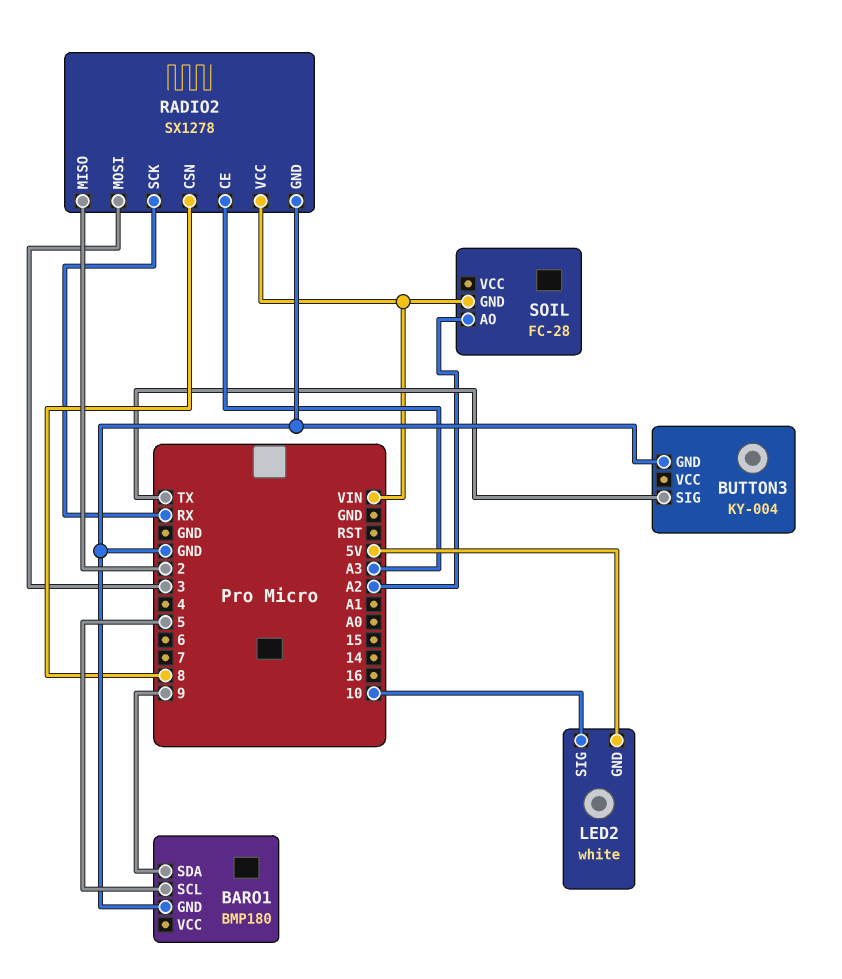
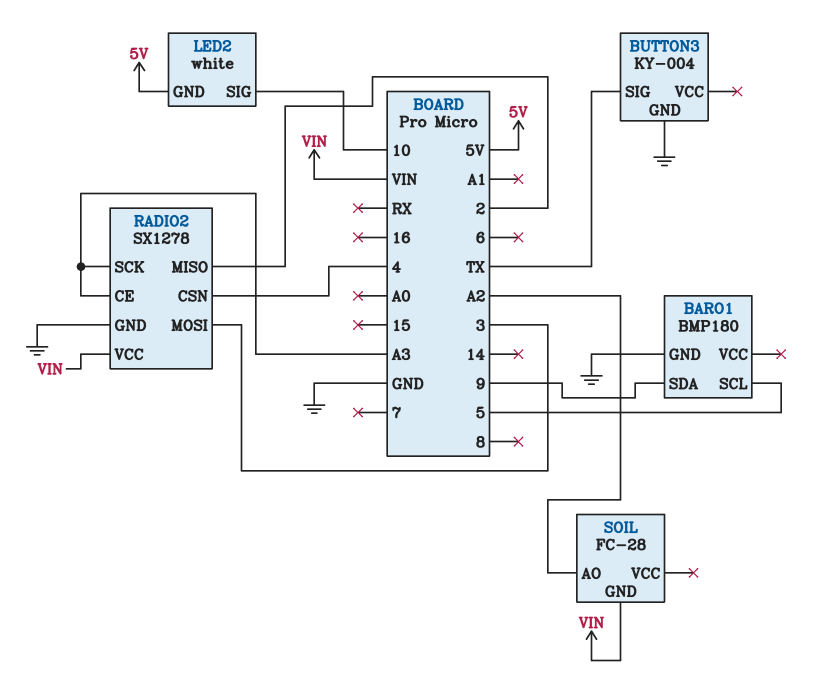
RADIO2 pin CSN: 8 -> 4
RADIO2 pin SCK: RX -> A3

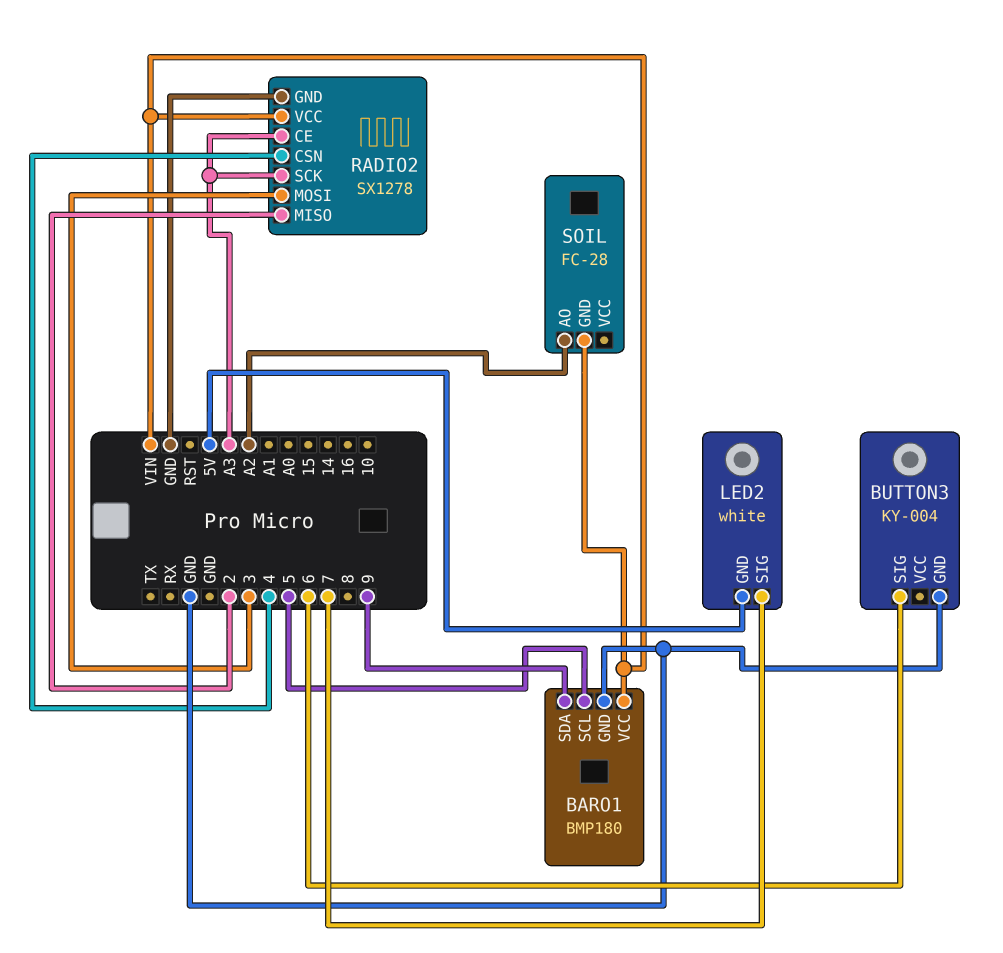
BARO1 pin VCC: none -> VIN
BUTTON3 pin SIG: TX -> 6
LED2 pin SIG: 10 -> 7

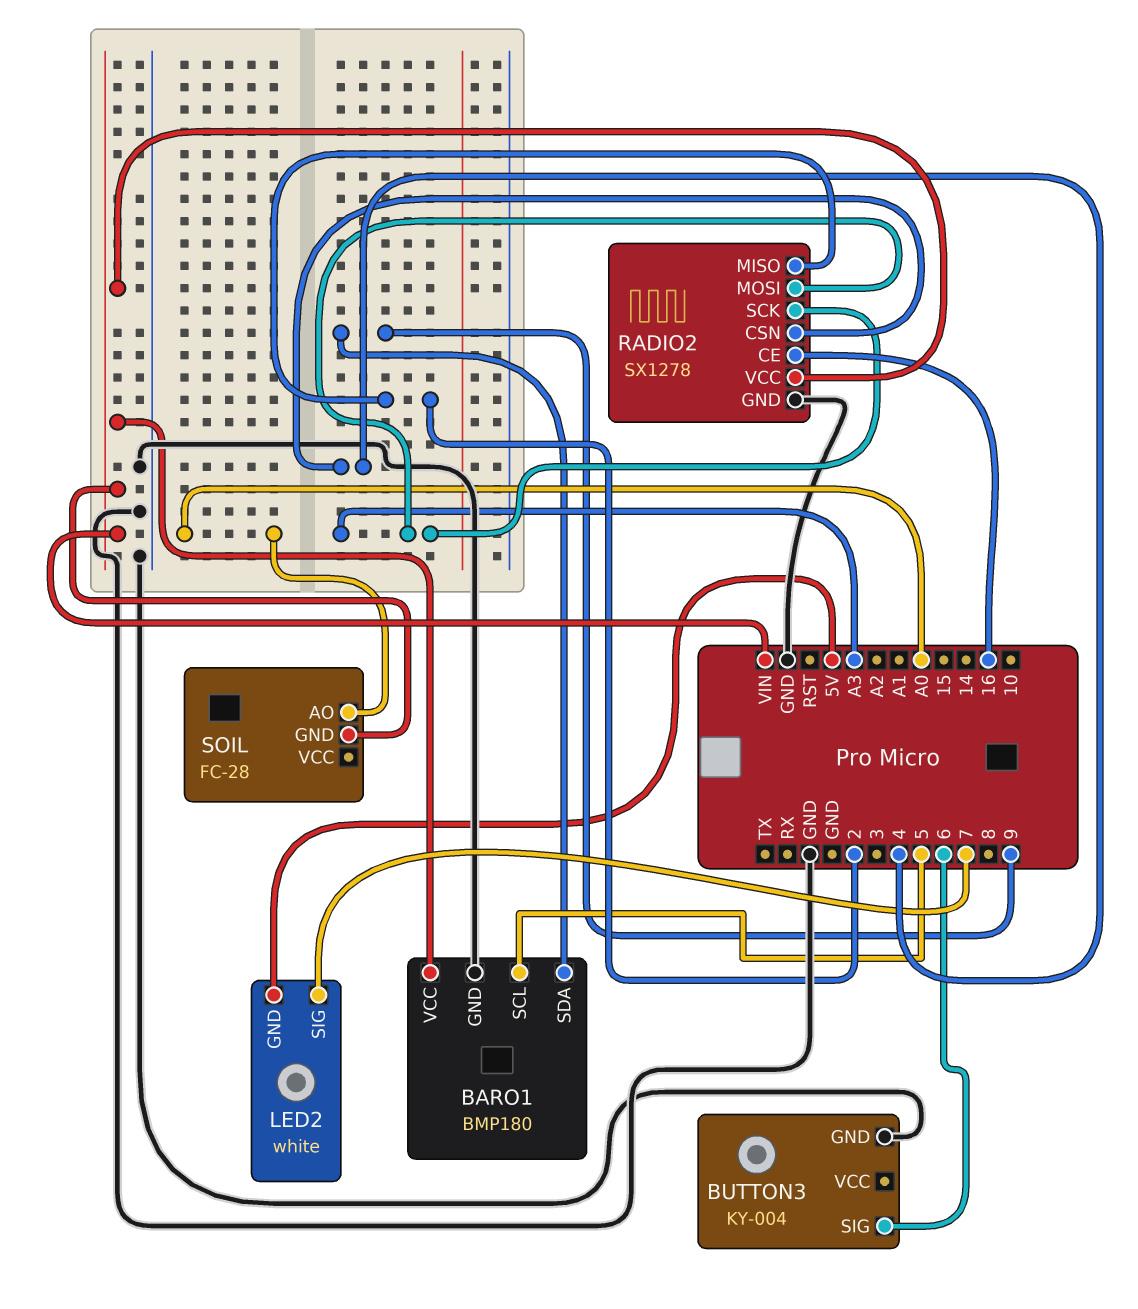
RADIO2 pin CE: A3 -> 16
RADIO2 pin MOSI: 3 -> A3
SOIL pin AO: A2 -> A0

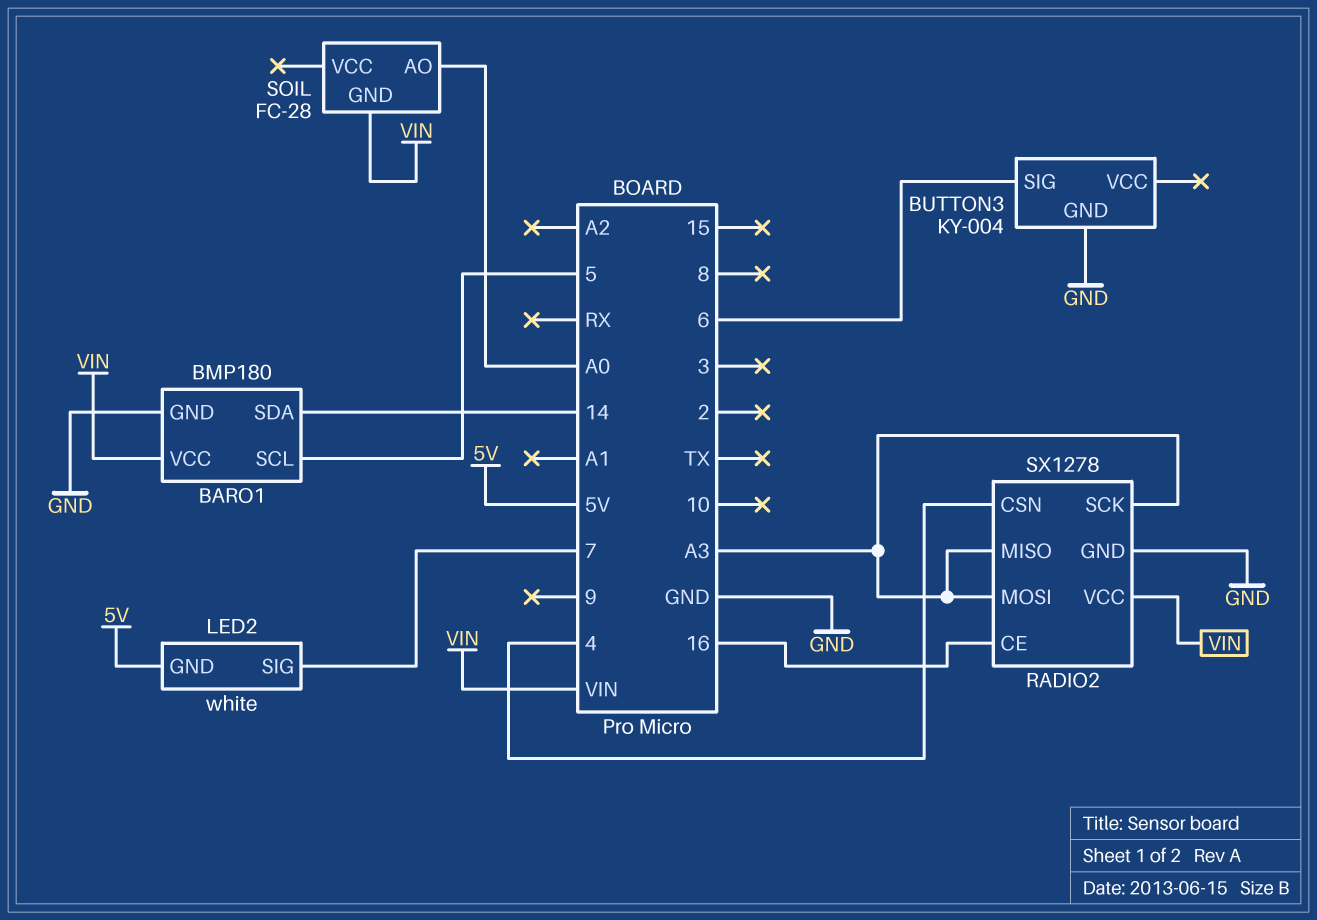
BARO1 pin SDA: 9 -> 14
RADIO2 pin MISO: 2 -> A3

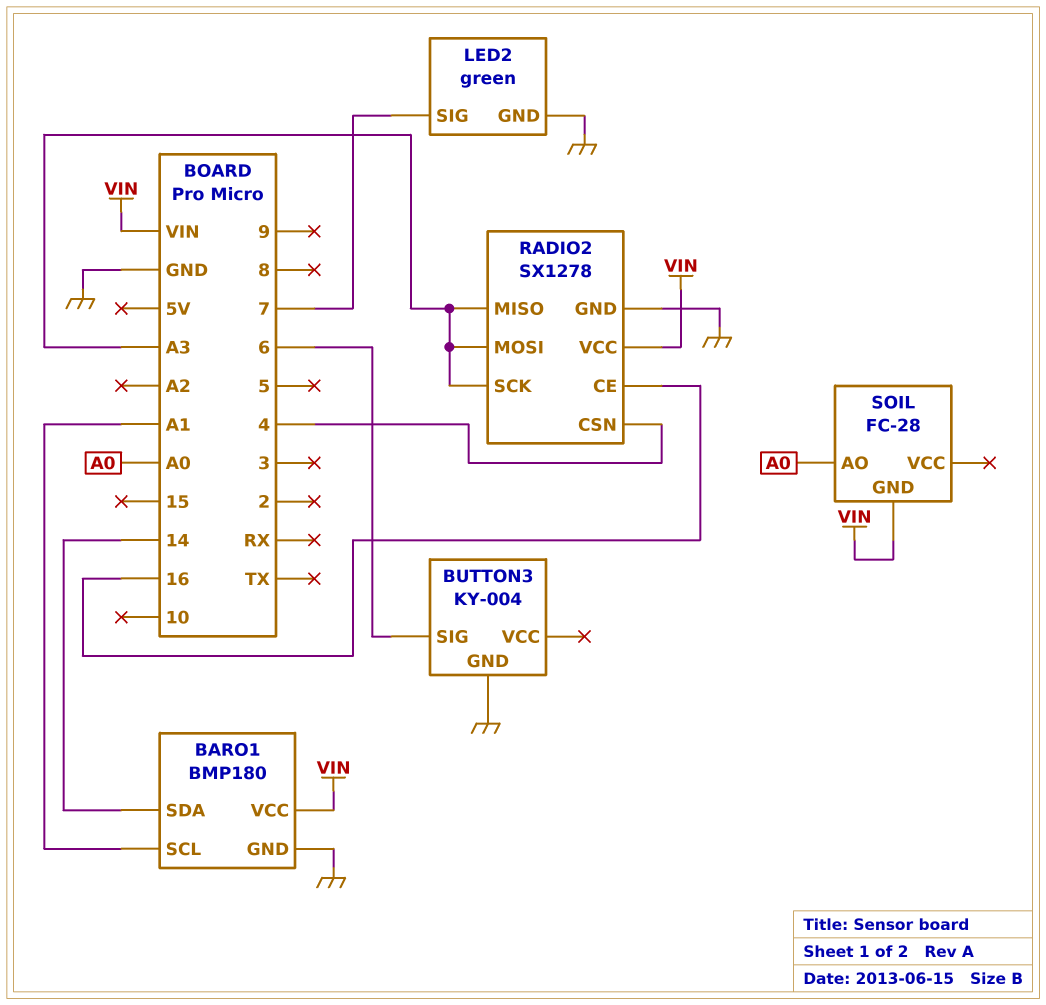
BARO1 pin SCL: 5 -> A1
LED2: white -> green
LED2 pin GND: 5V -> GND

